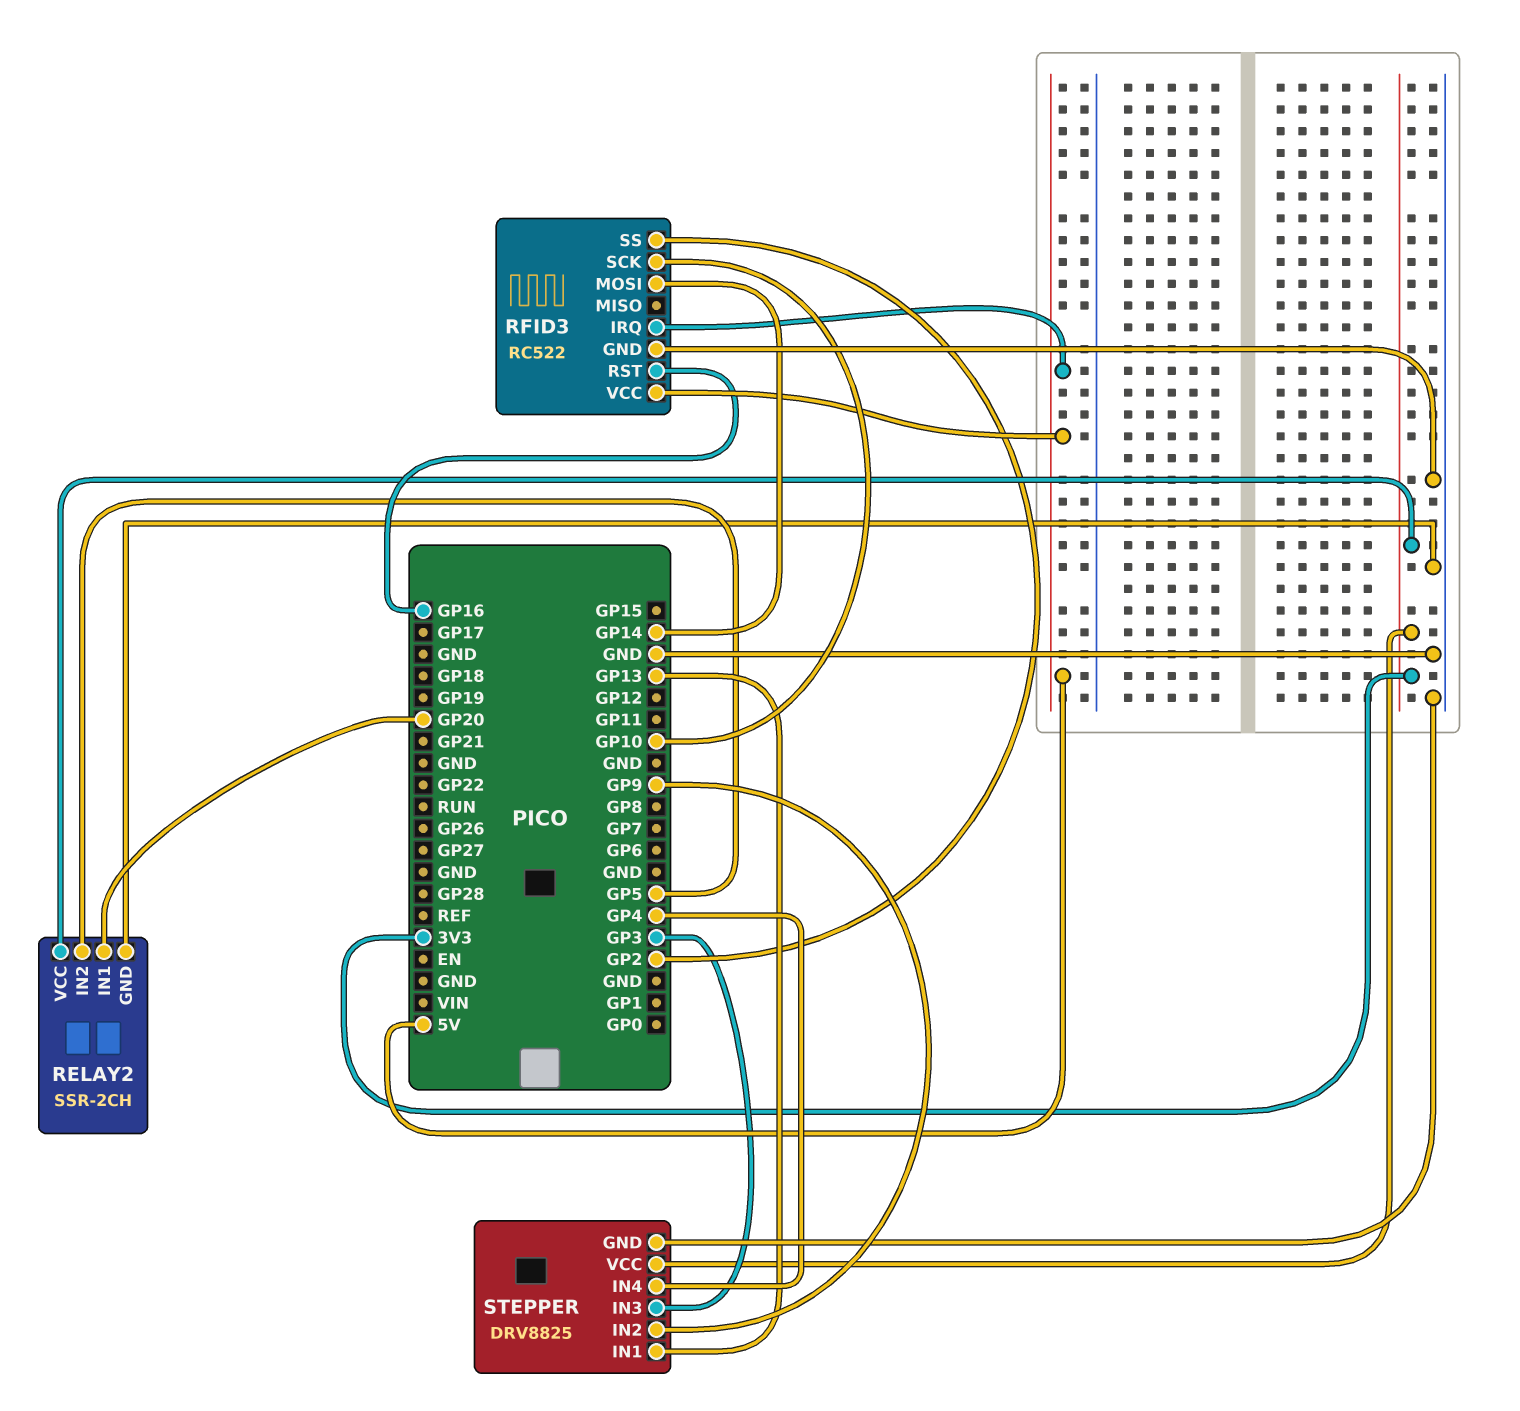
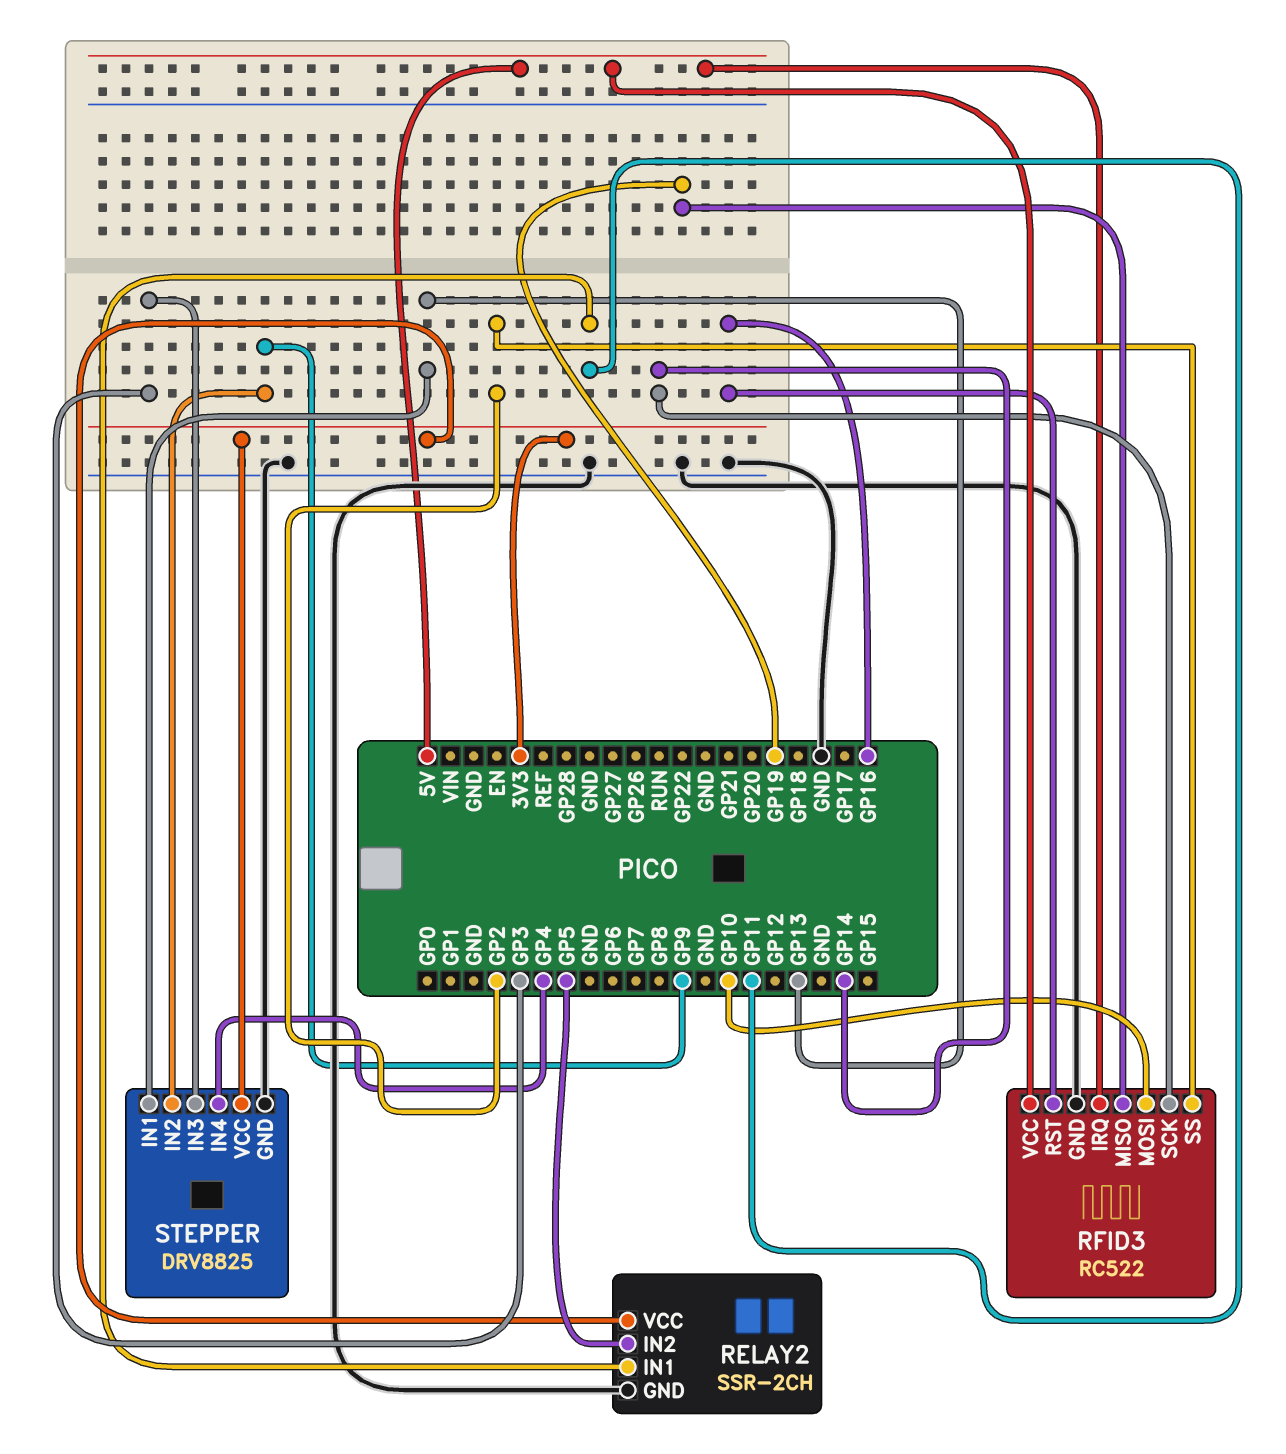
RELAY2 pin IN1: GP20 -> GP11
RFID3 pin MISO: none -> GP19
RFID3 pin MOSI: GP14 -> GP10
RFID3 pin SCK: GP10 -> GP14

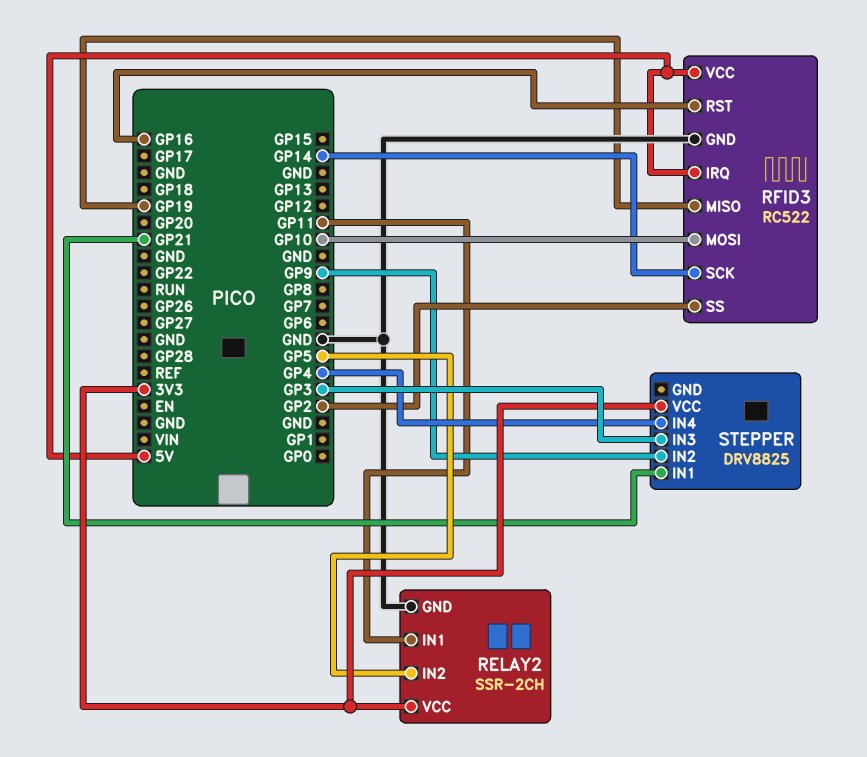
STEPPER pin GND: GND -> none
STEPPER pin IN1: GP13 -> GP21

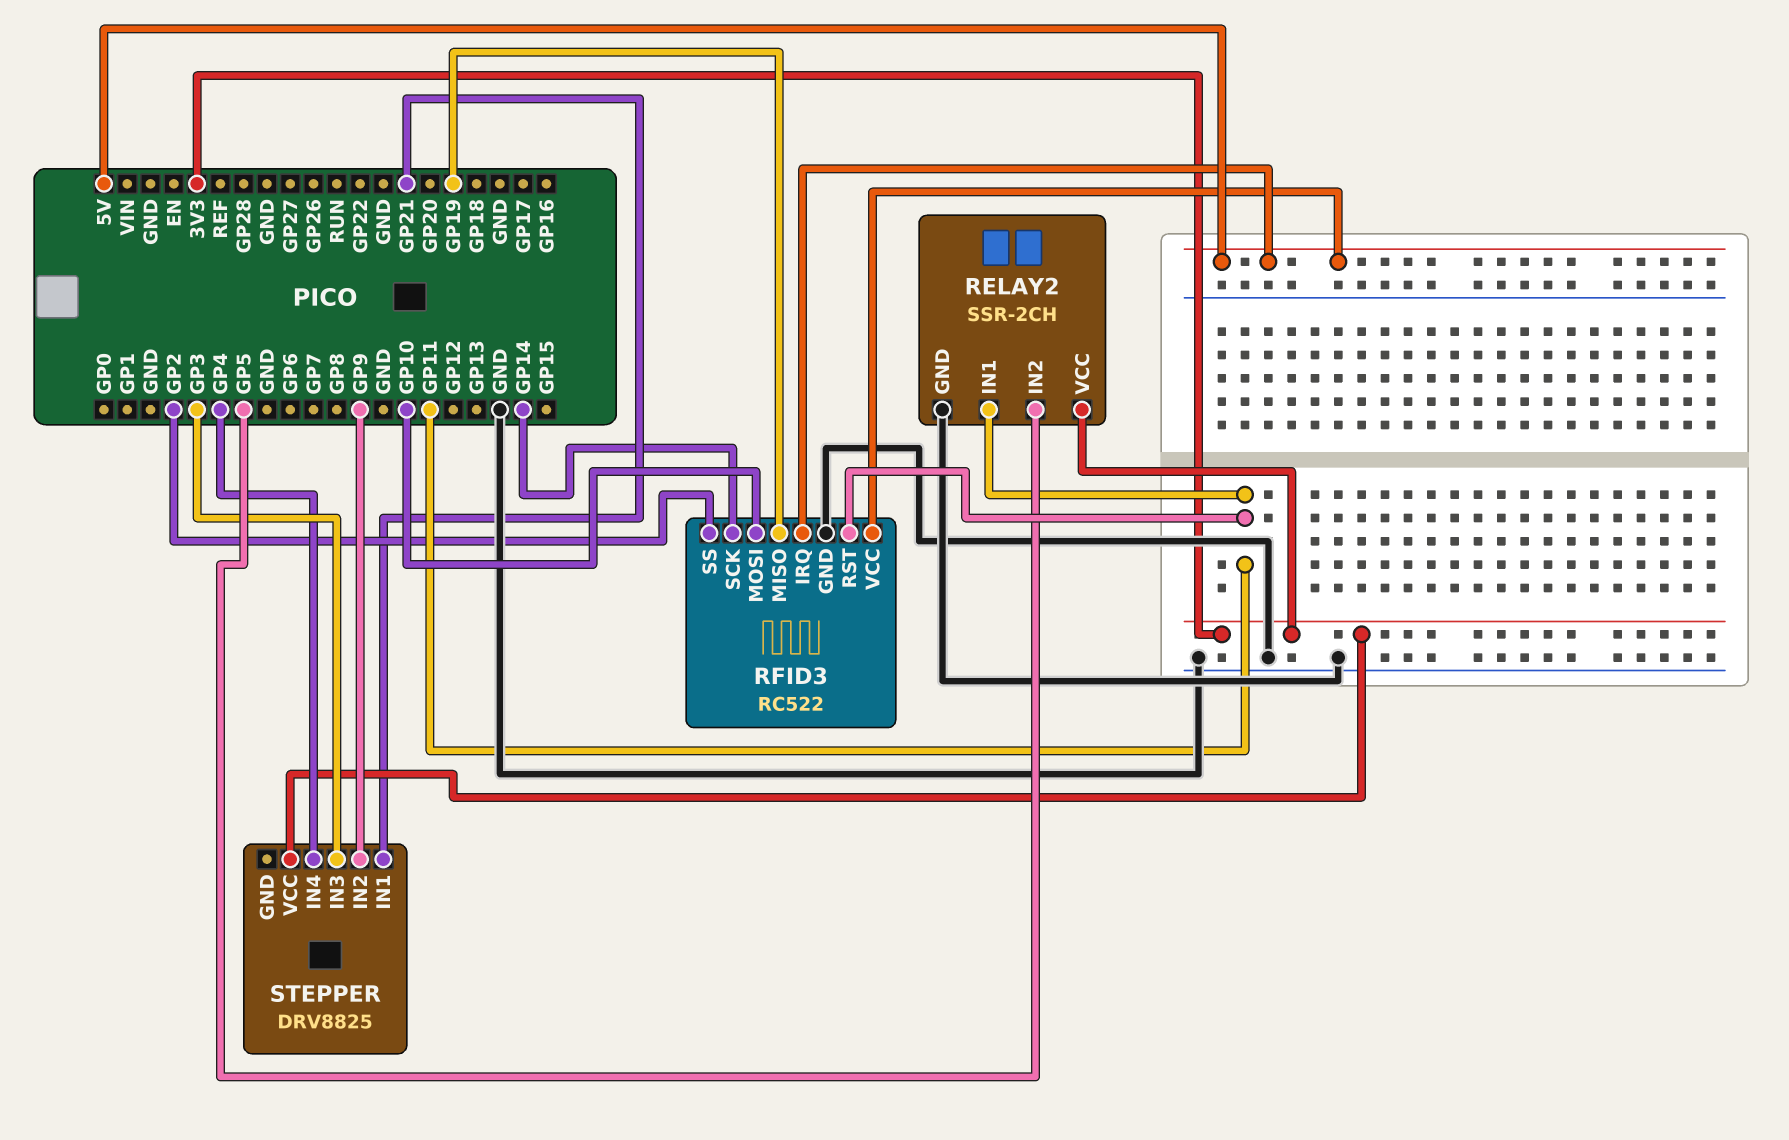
RFID3 pin RST: GP16 -> GP11

